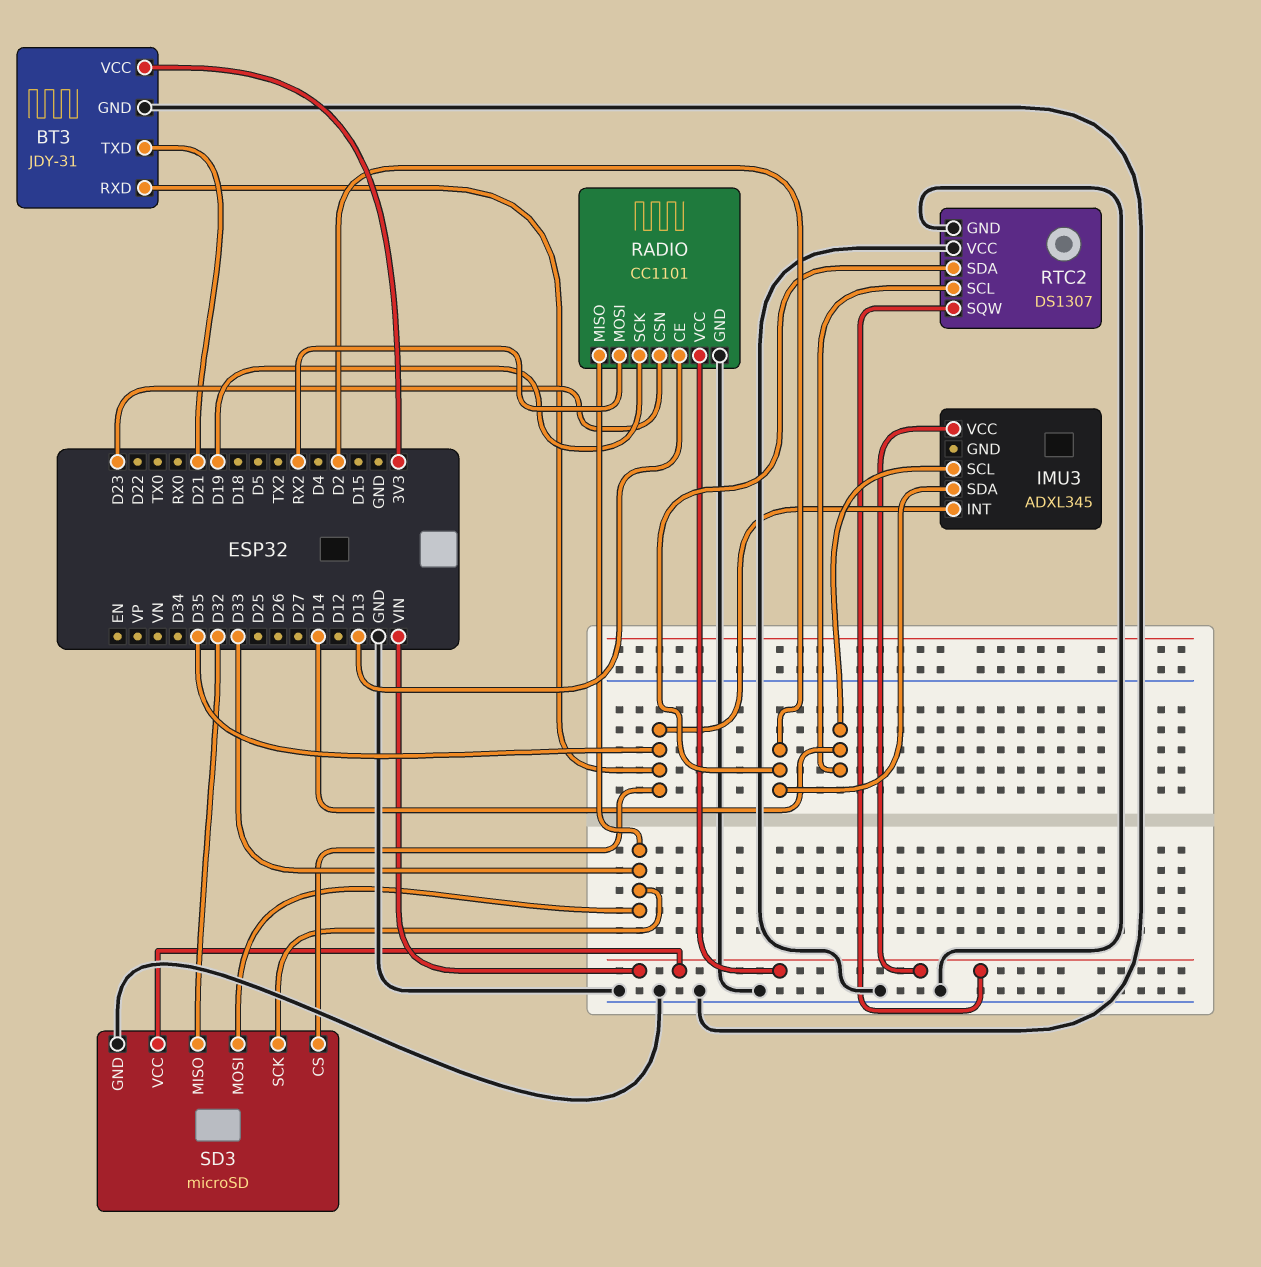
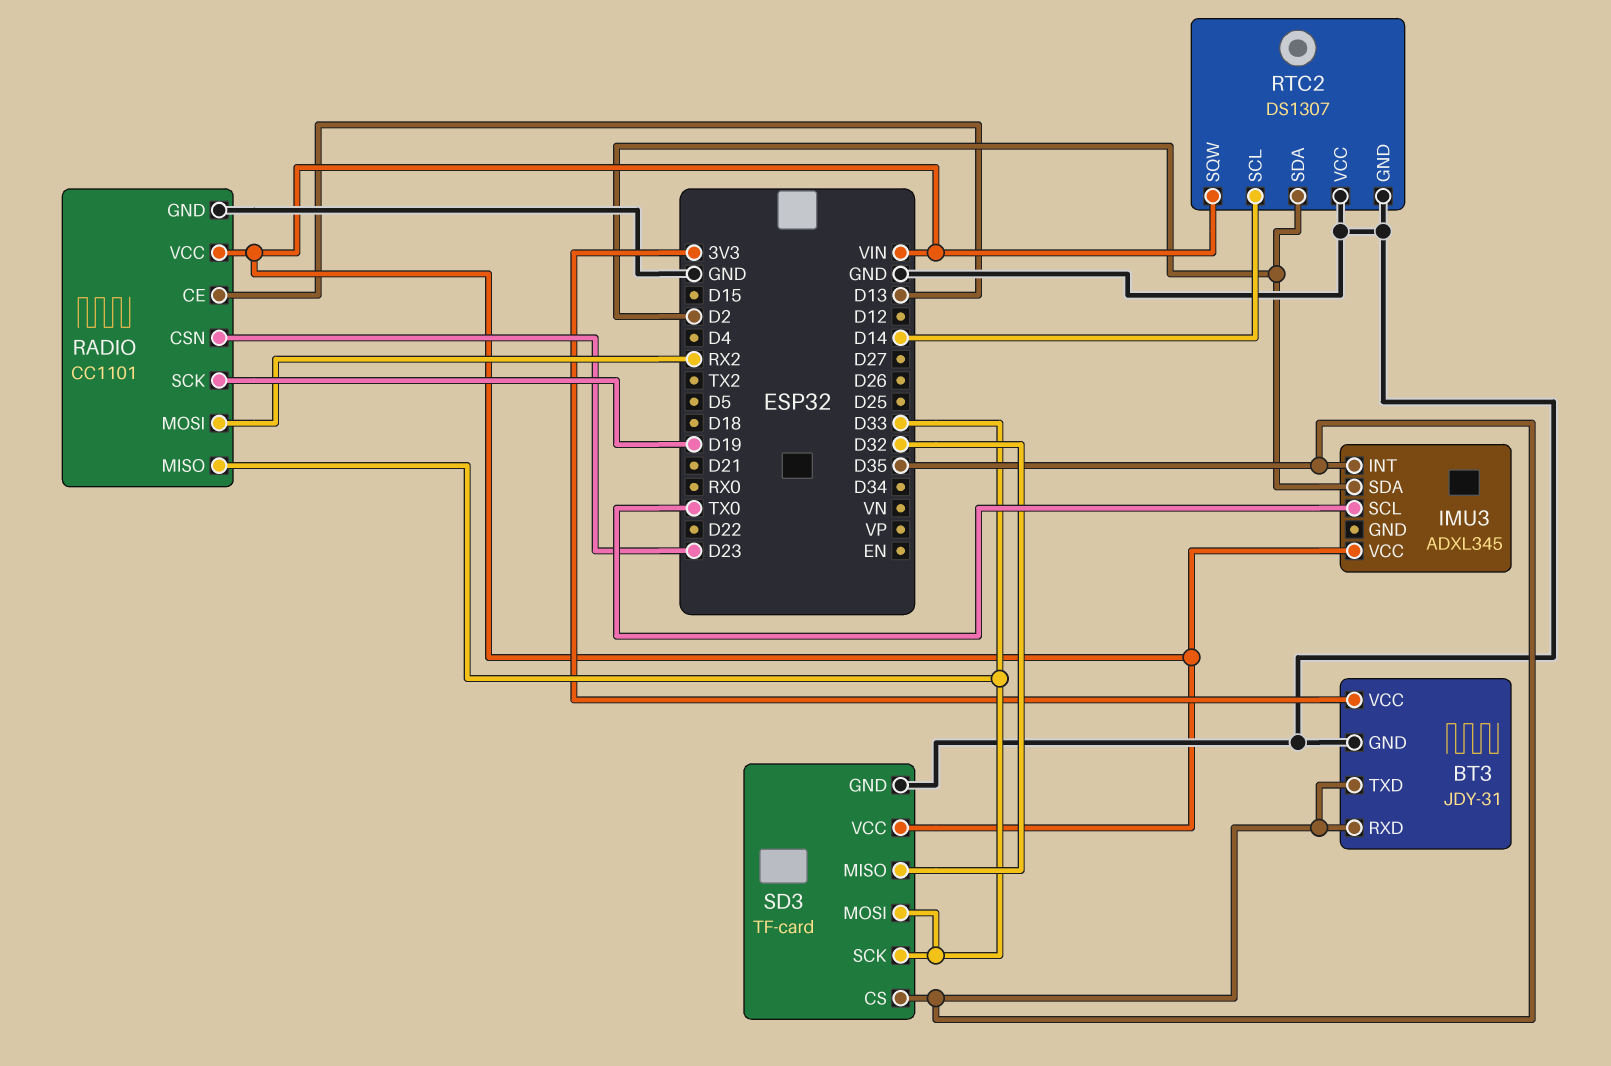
BT3 pin TXD: D21 -> D35
IMU3 pin SCL: D14 -> TX0
SD3: microSD -> TF-card

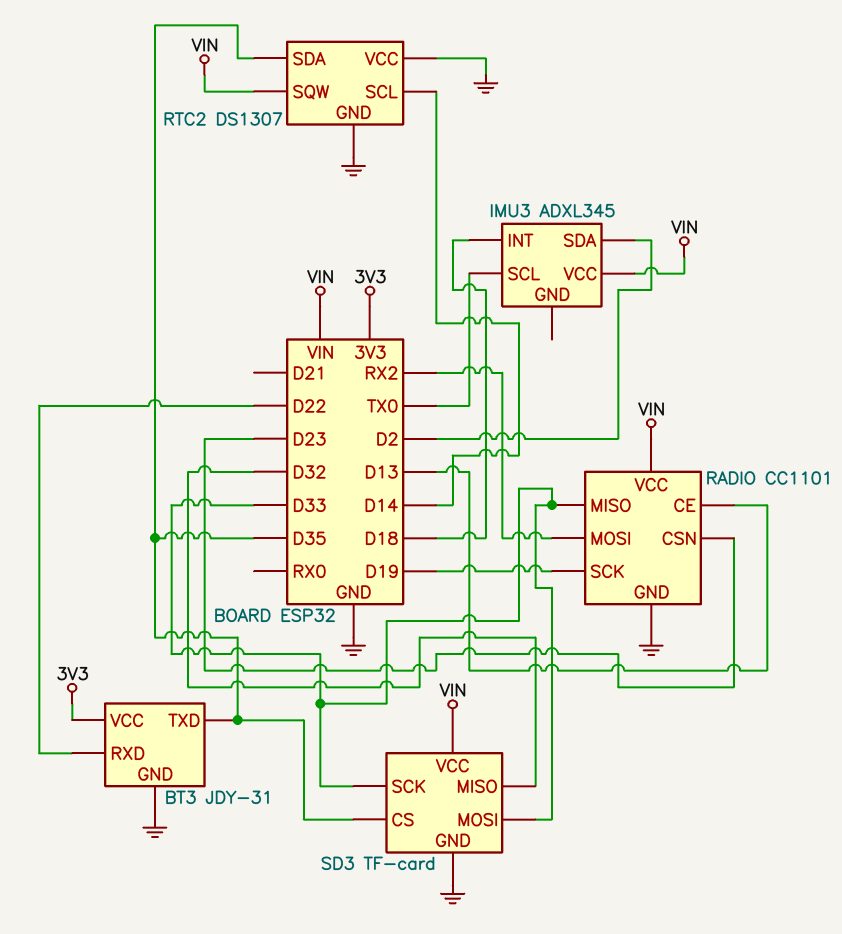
BT3 pin RXD: D35 -> D22
IMU3 pin INT: D35 -> D18
RTC2 pin SDA: D2 -> D35

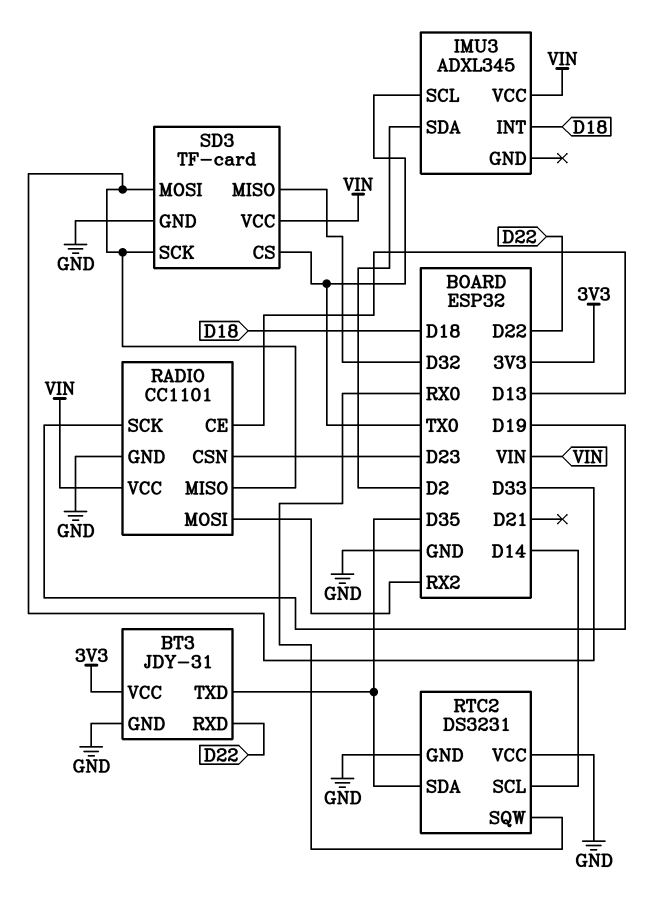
RTC2: DS1307 -> DS3231
RTC2 pin SQW: VIN -> RX0
SD3 pin CS: D35 -> TX0

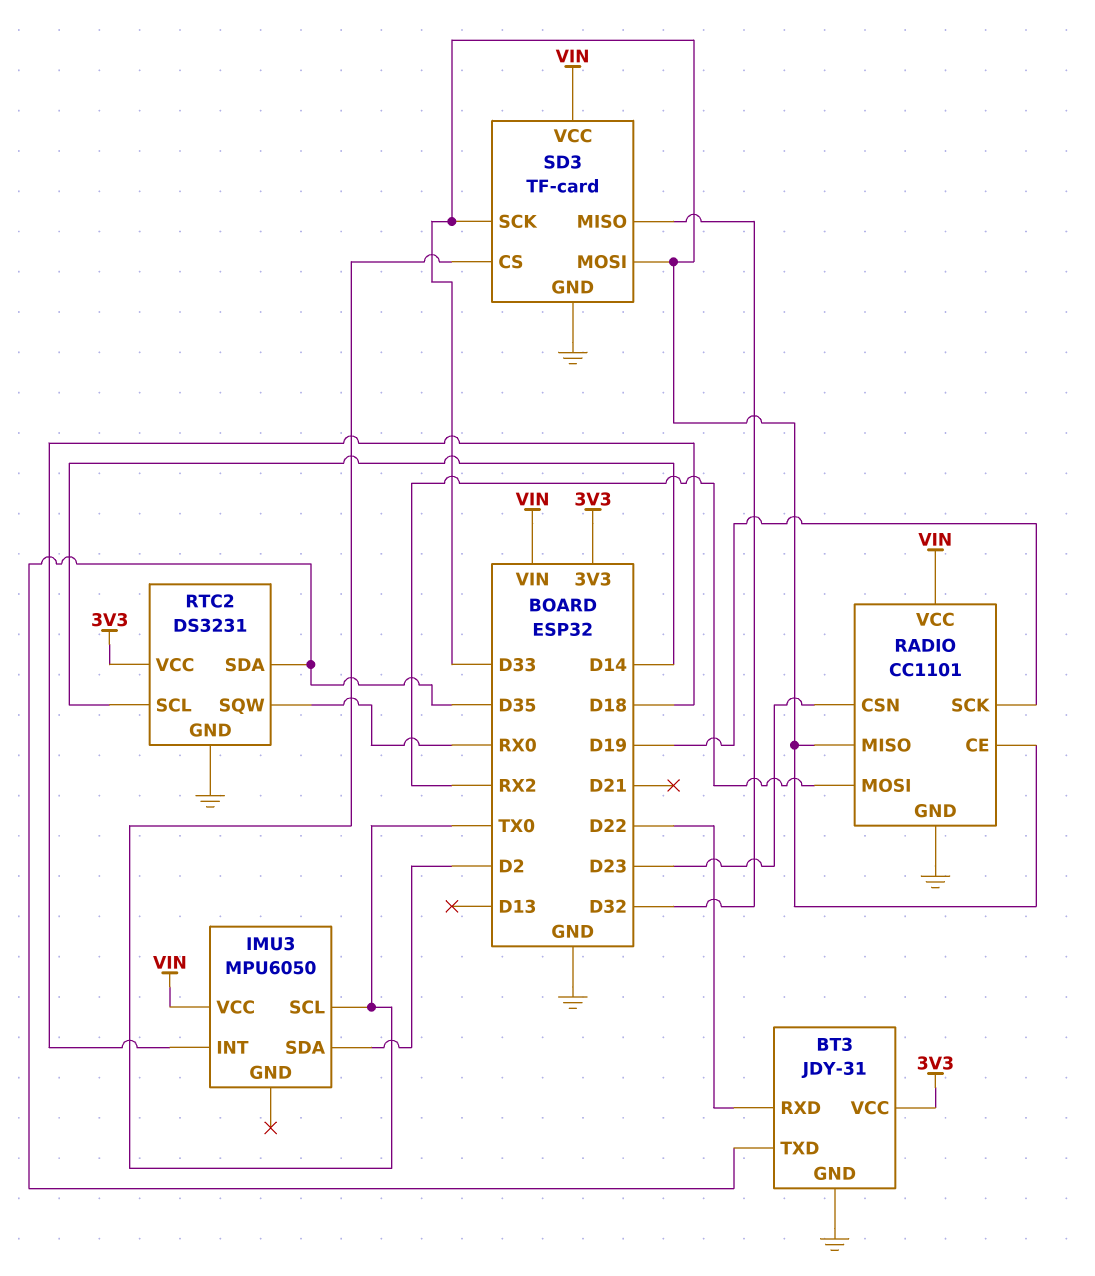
IMU3: ADXL345 -> MPU6050
RADIO pin CE: D13 -> D33
RTC2 pin VCC: GND -> 3V3

